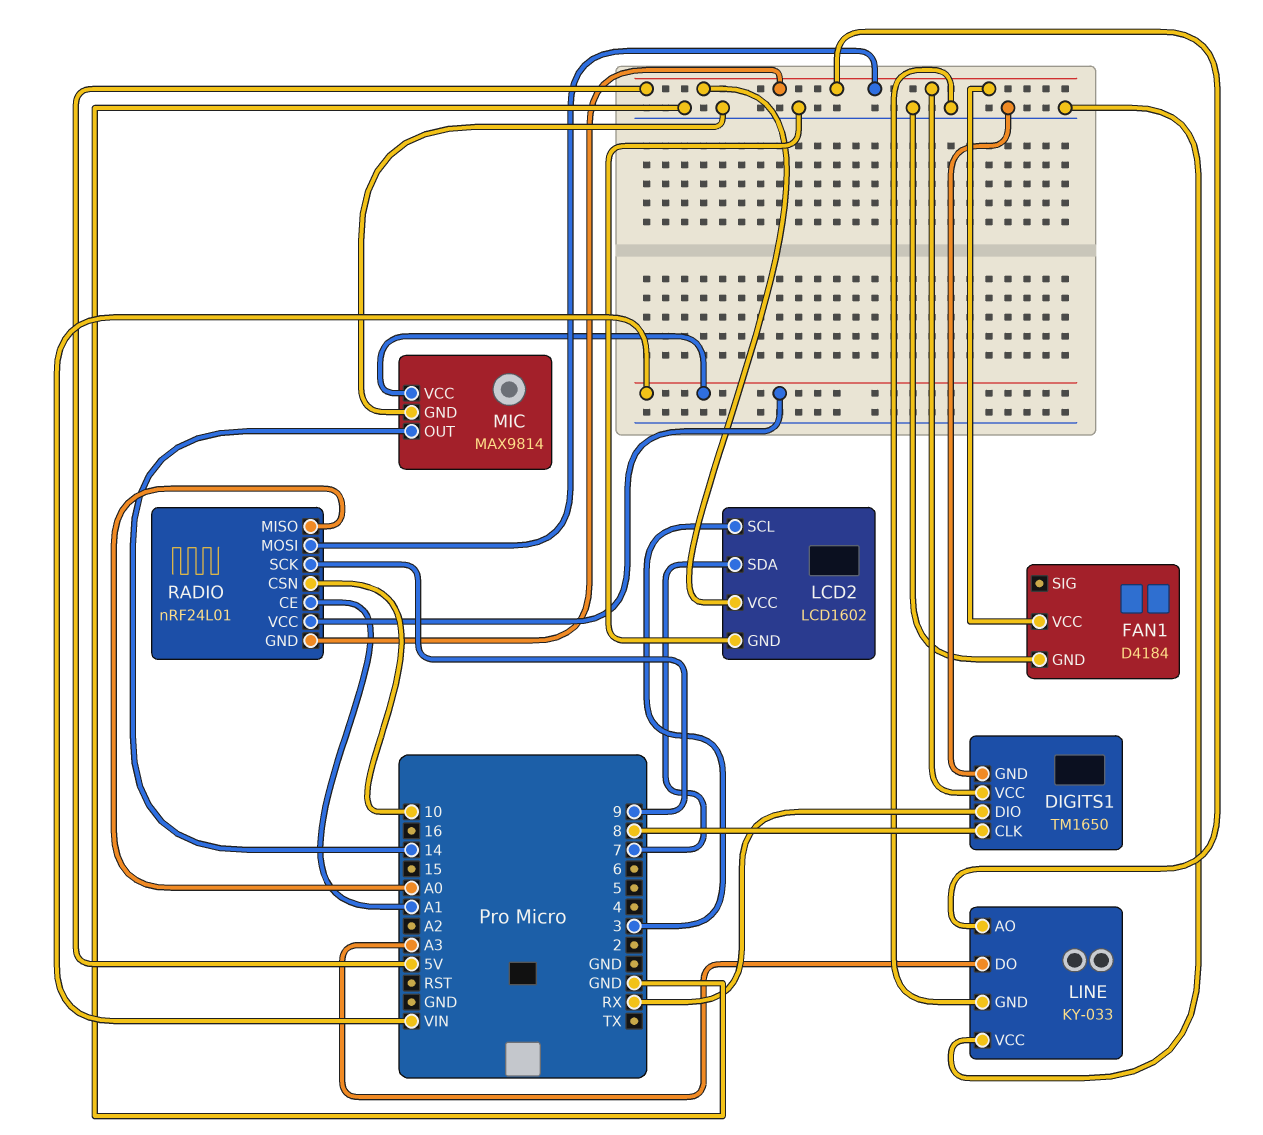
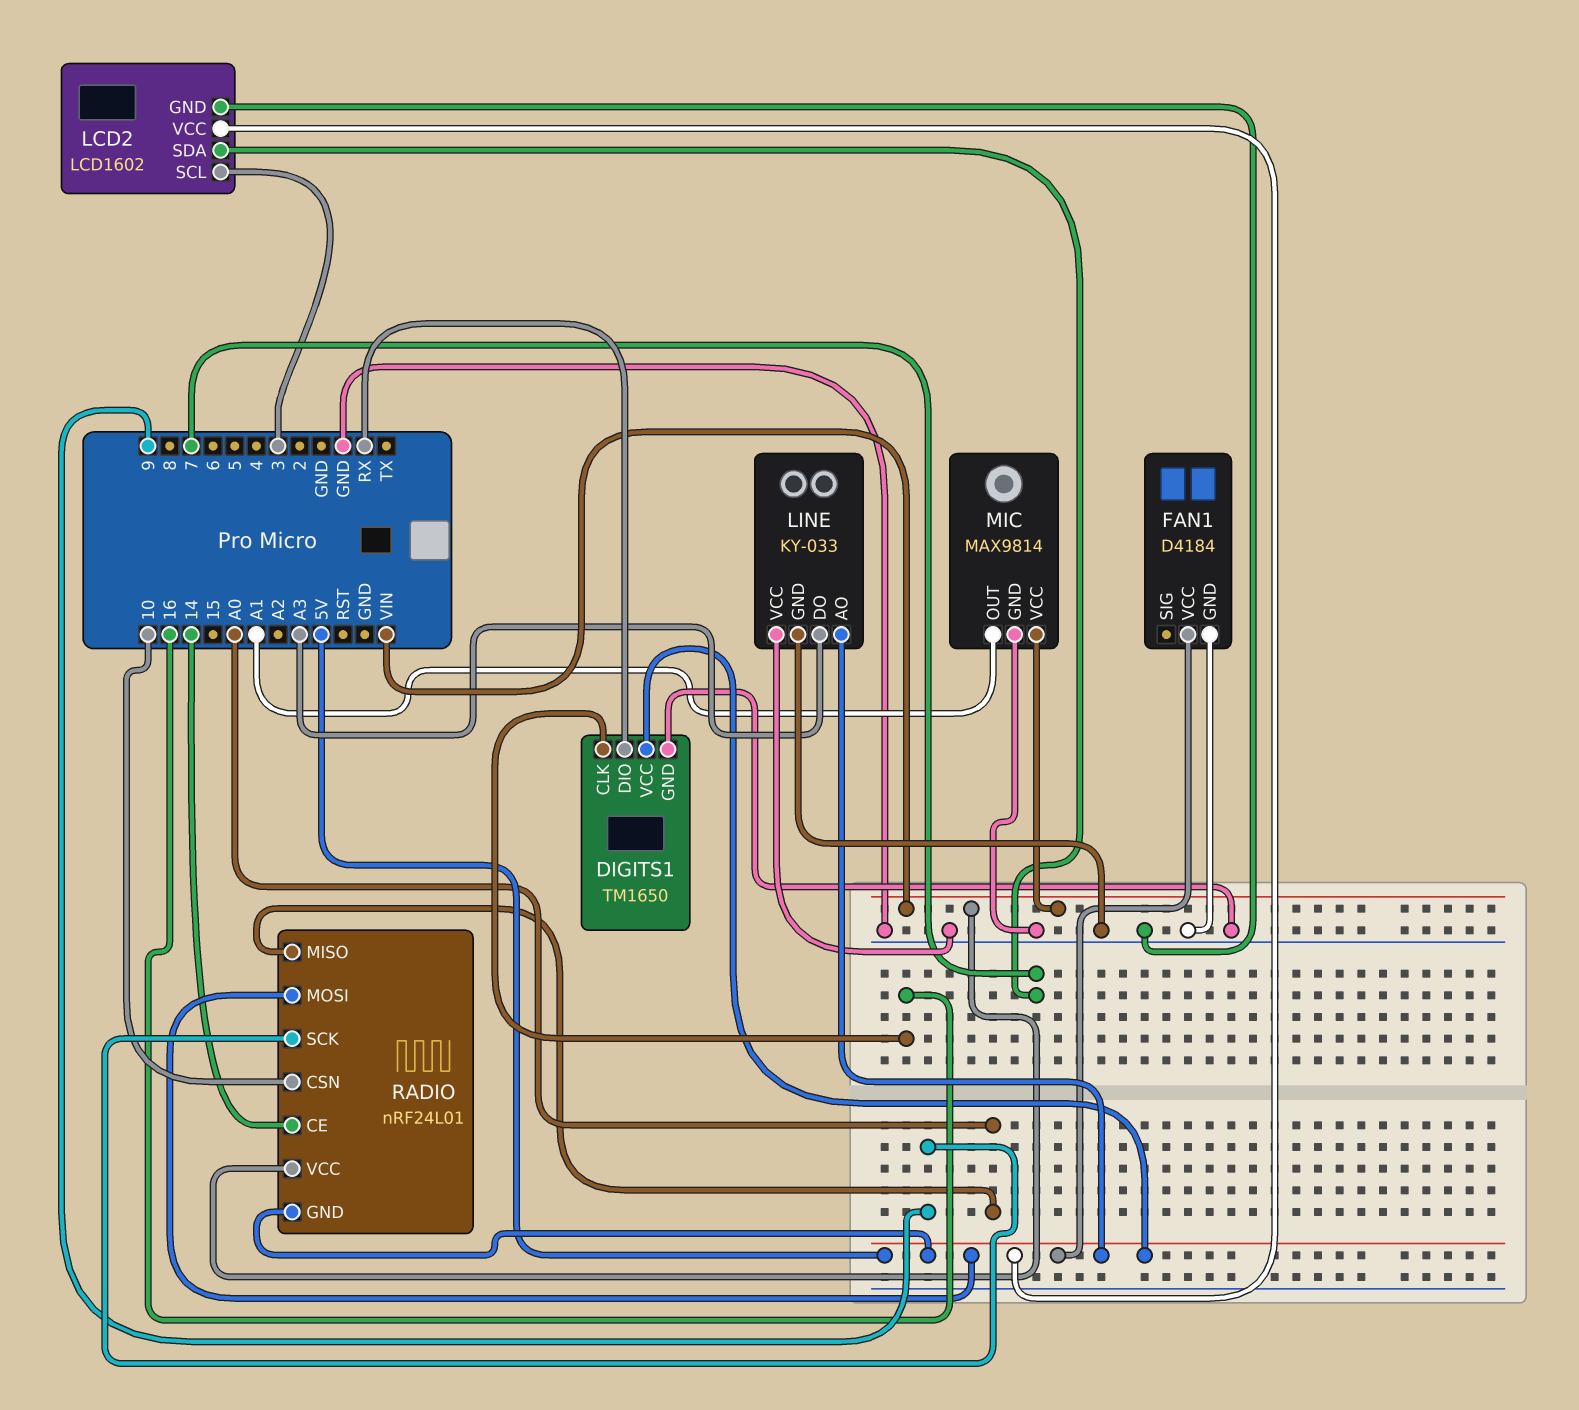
DIGITS1 pin CLK: 8 -> 16
MIC pin OUT: 14 -> A1
RADIO pin CE: A1 -> 14

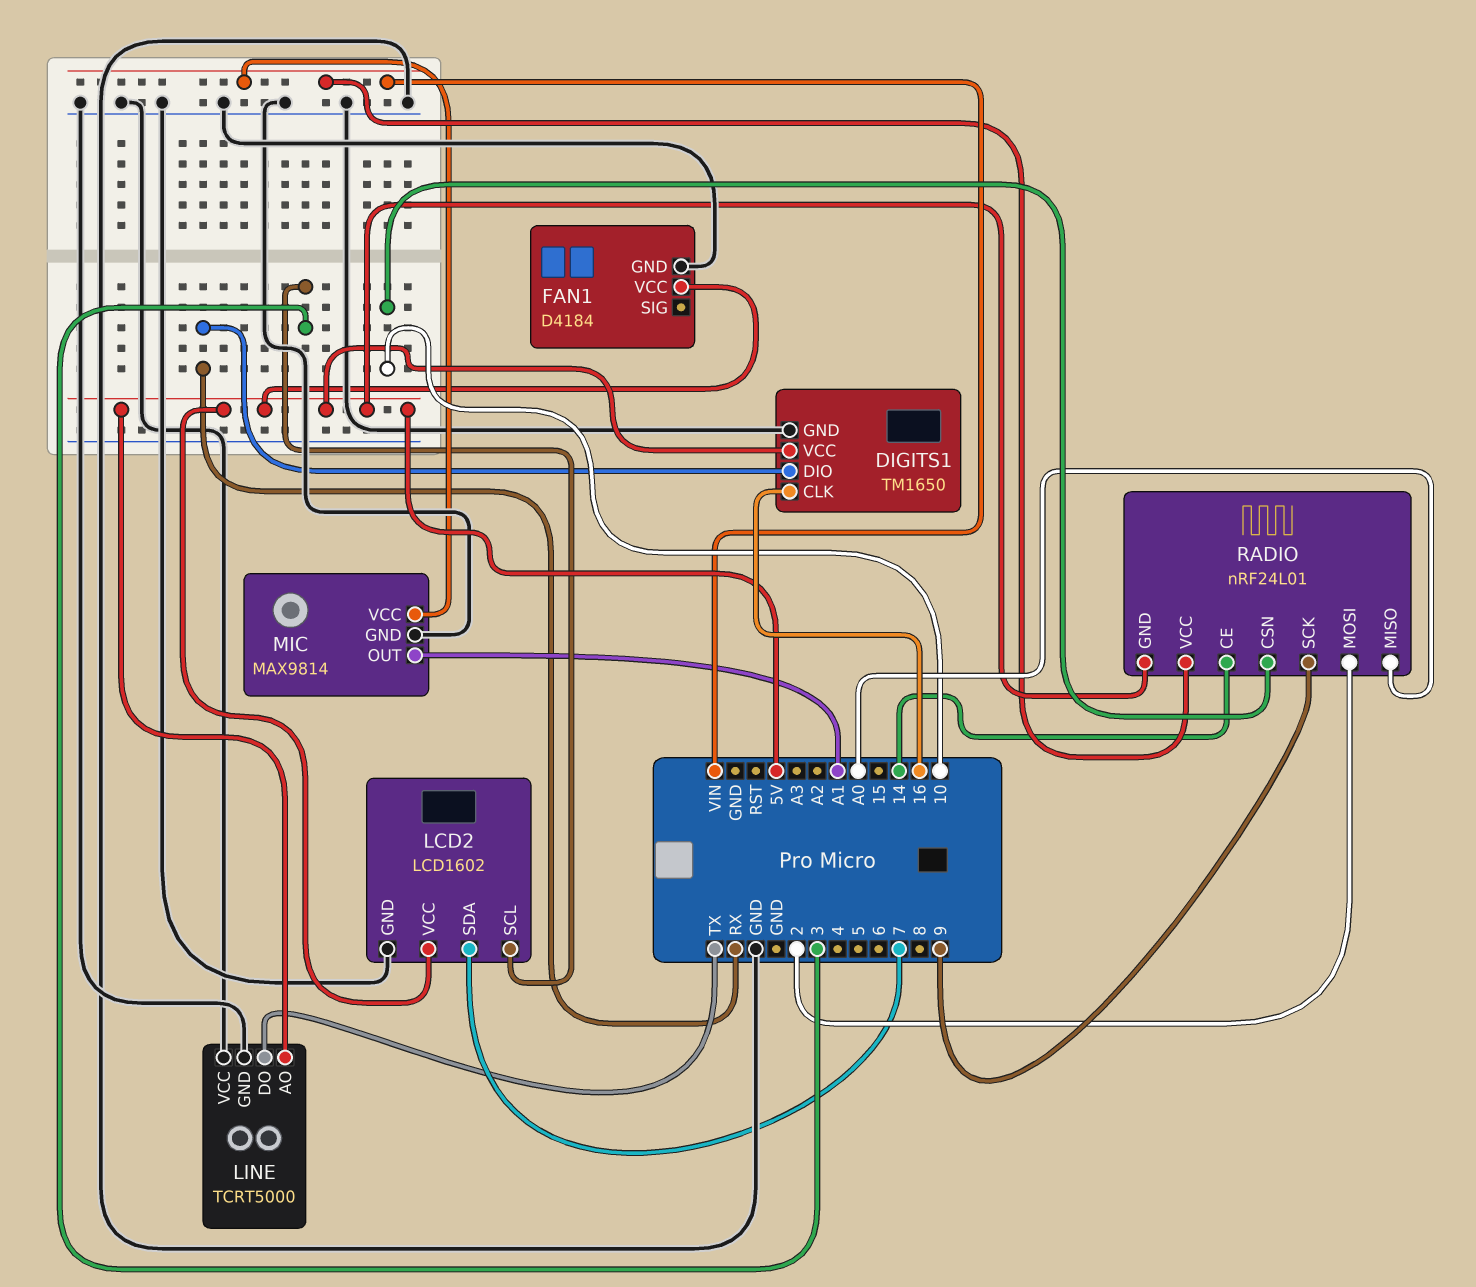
LINE: KY-033 -> TCRT5000
LINE pin DO: A3 -> TX
RADIO pin MOSI: 5V -> 2

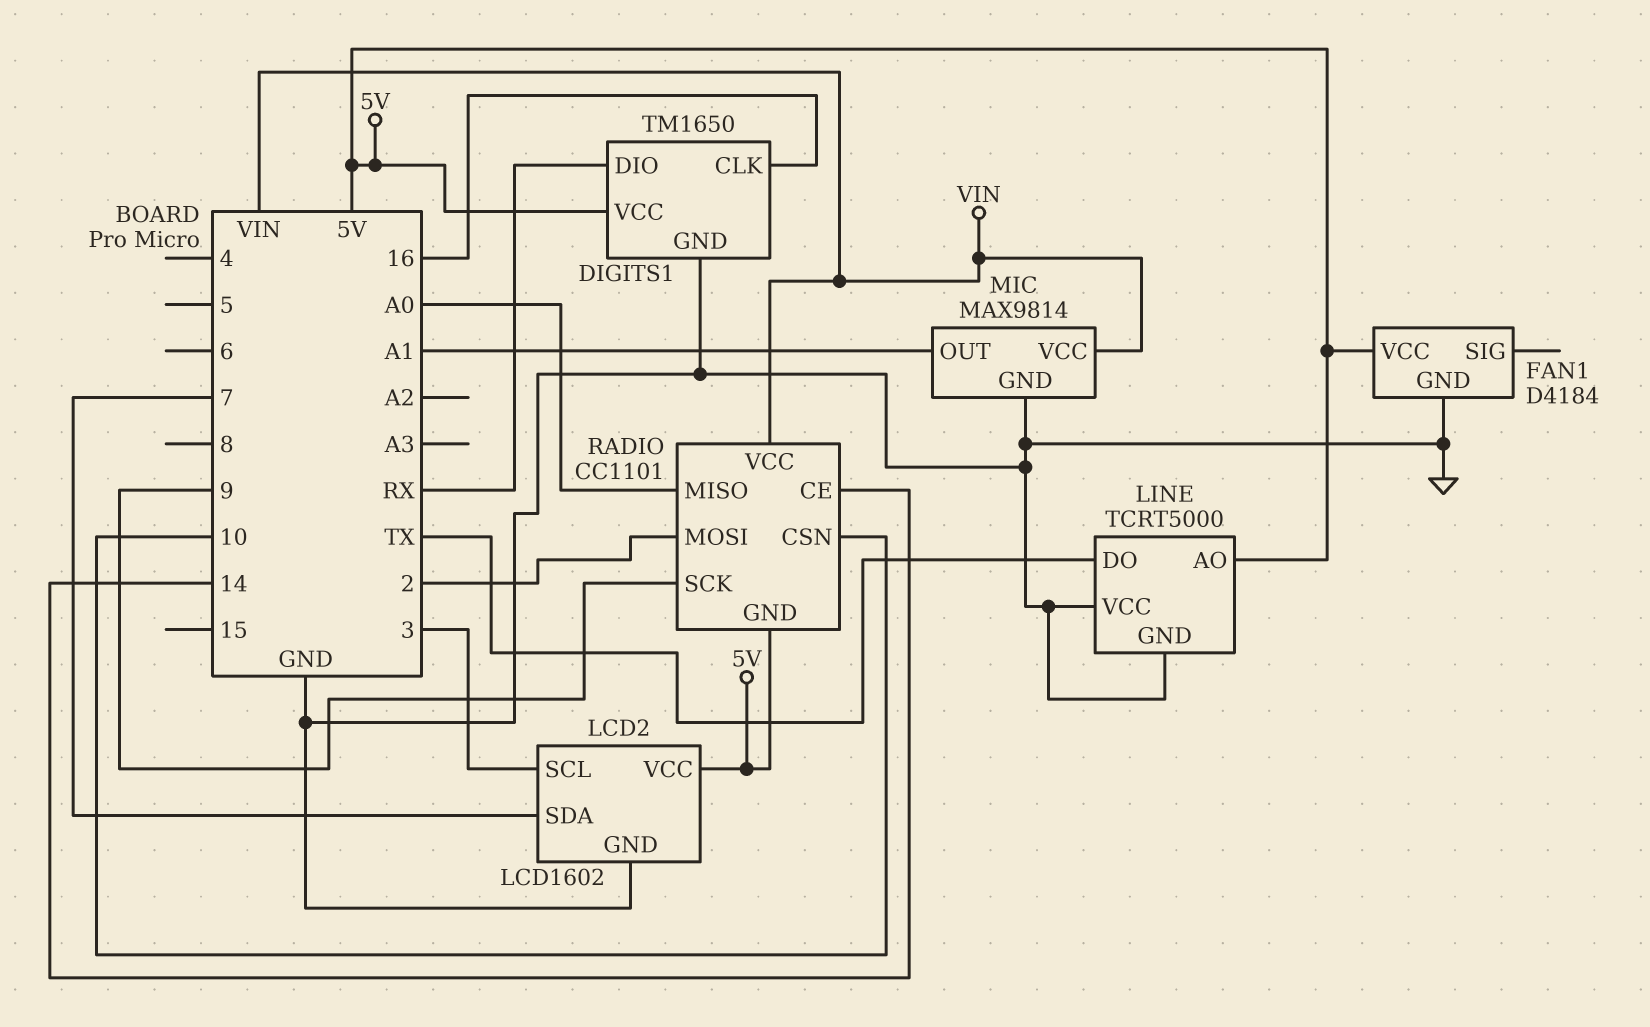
RADIO: nRF24L01 -> CC1101

